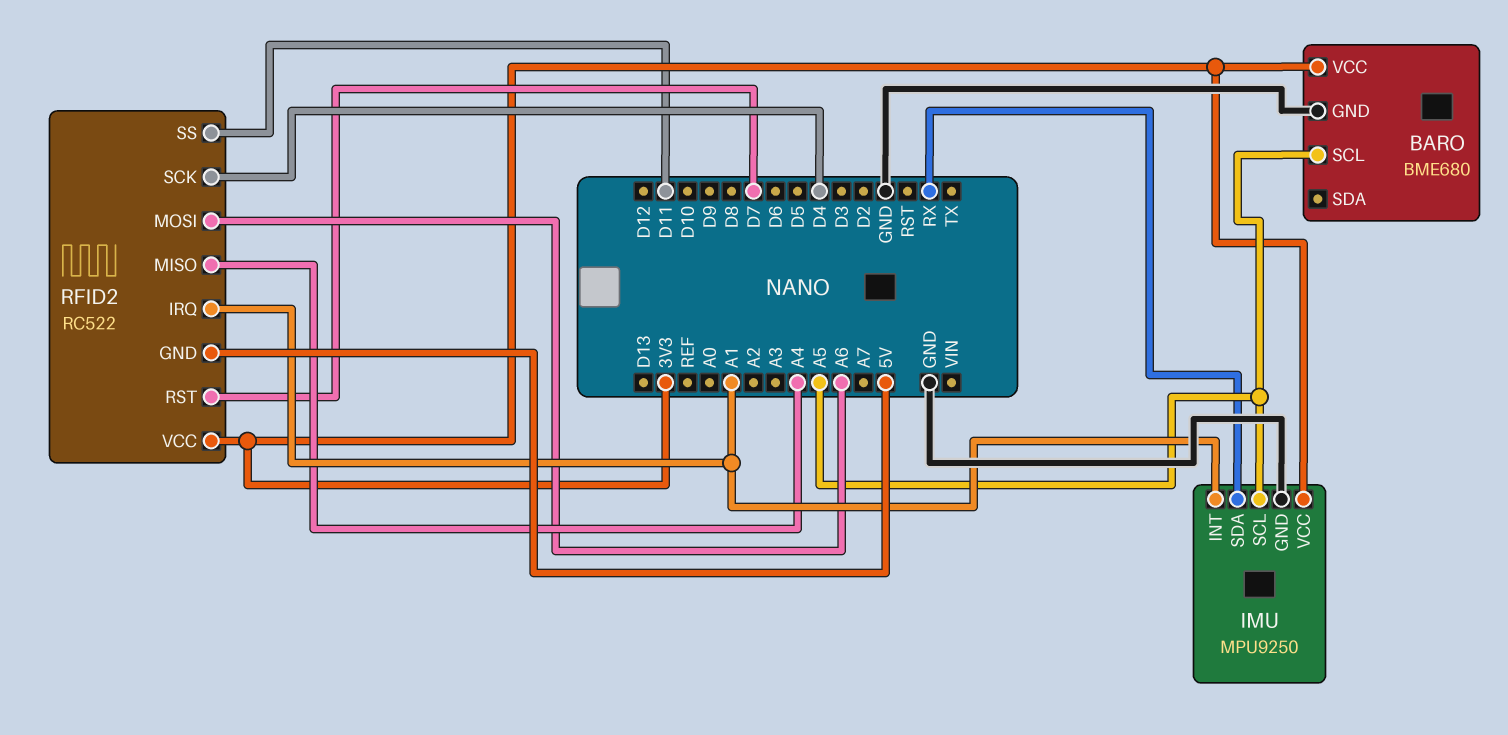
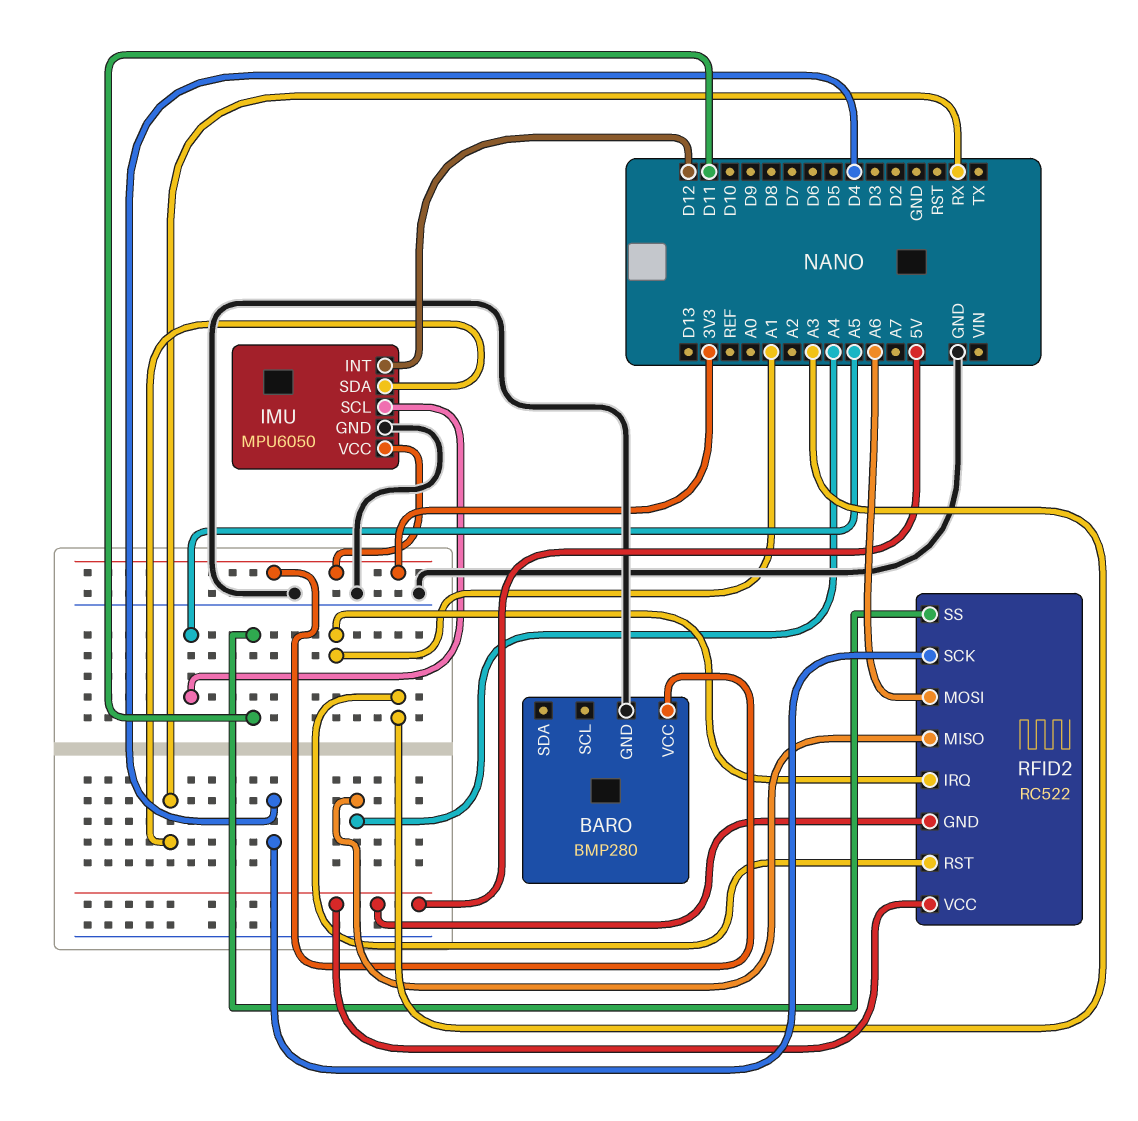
BARO: BME680 -> BMP280
BARO pin SCL: A5 -> none
IMU: MPU9250 -> MPU6050
IMU pin INT: A1 -> D12
RFID2 pin RST: D7 -> A3
RFID2 pin VCC: 3V3 -> 5V

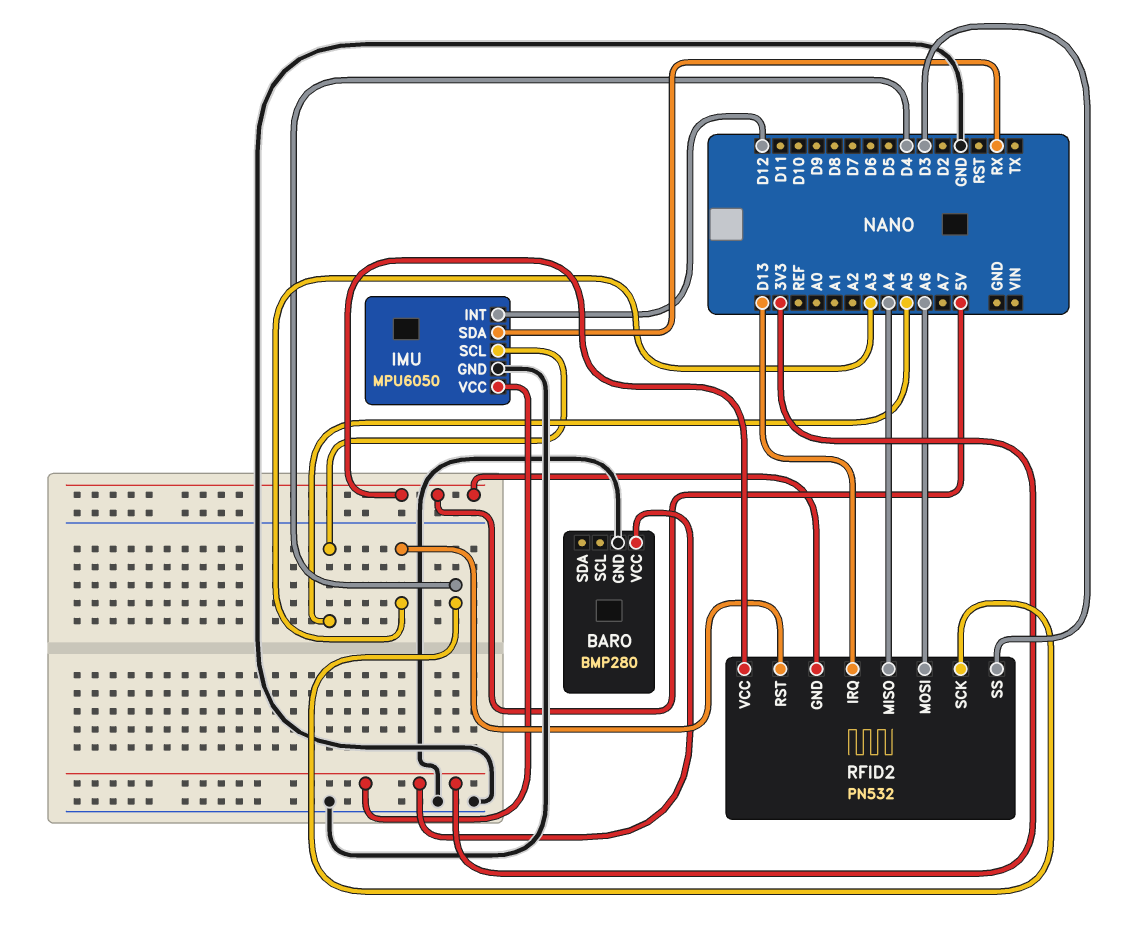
RFID2: RC522 -> PN532
RFID2 pin IRQ: A1 -> D13
RFID2 pin SS: D11 -> D3

